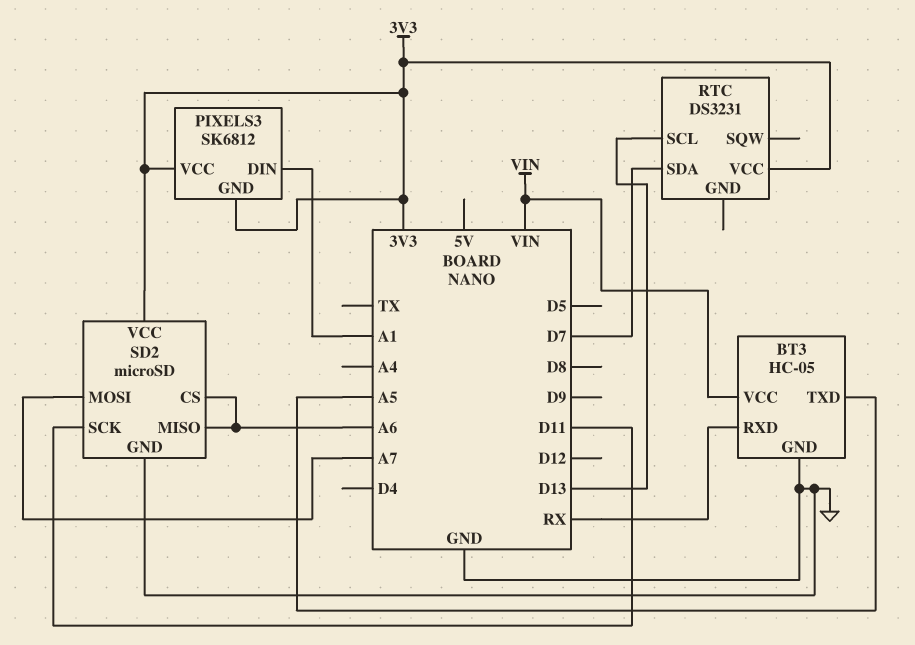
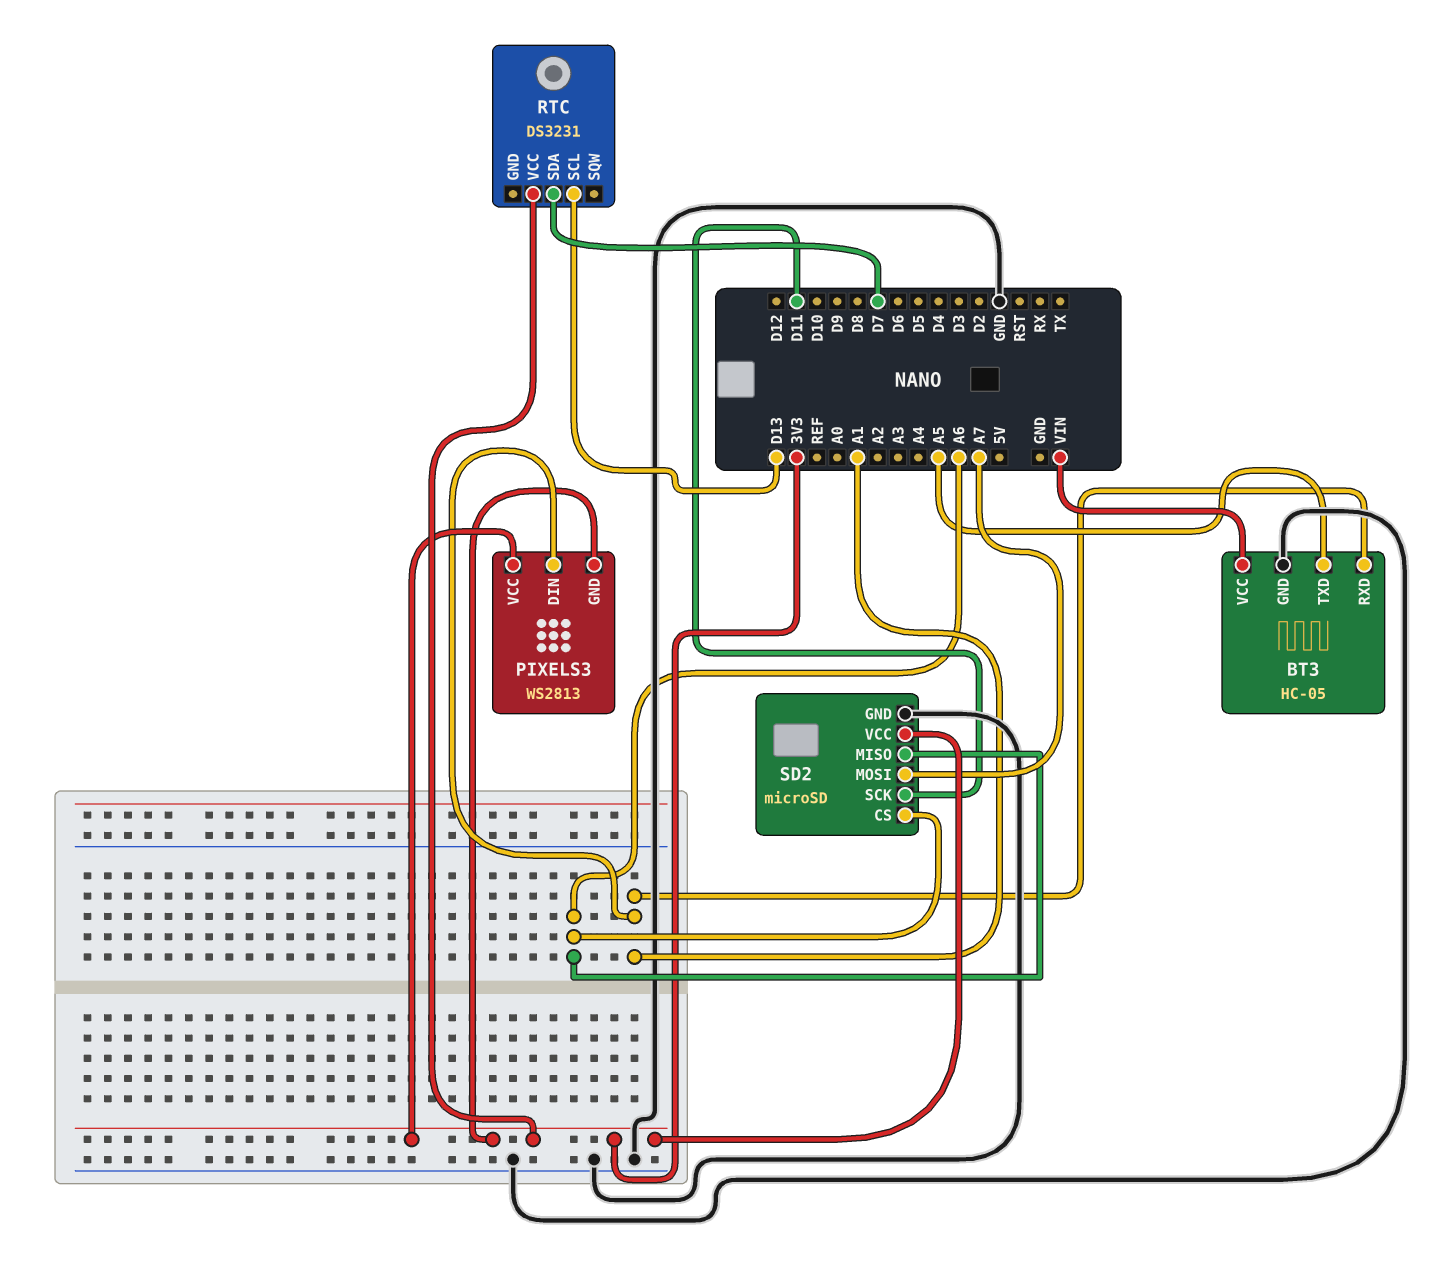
BT3 pin RXD: RX -> A1
PIXELS3: SK6812 -> WS2813

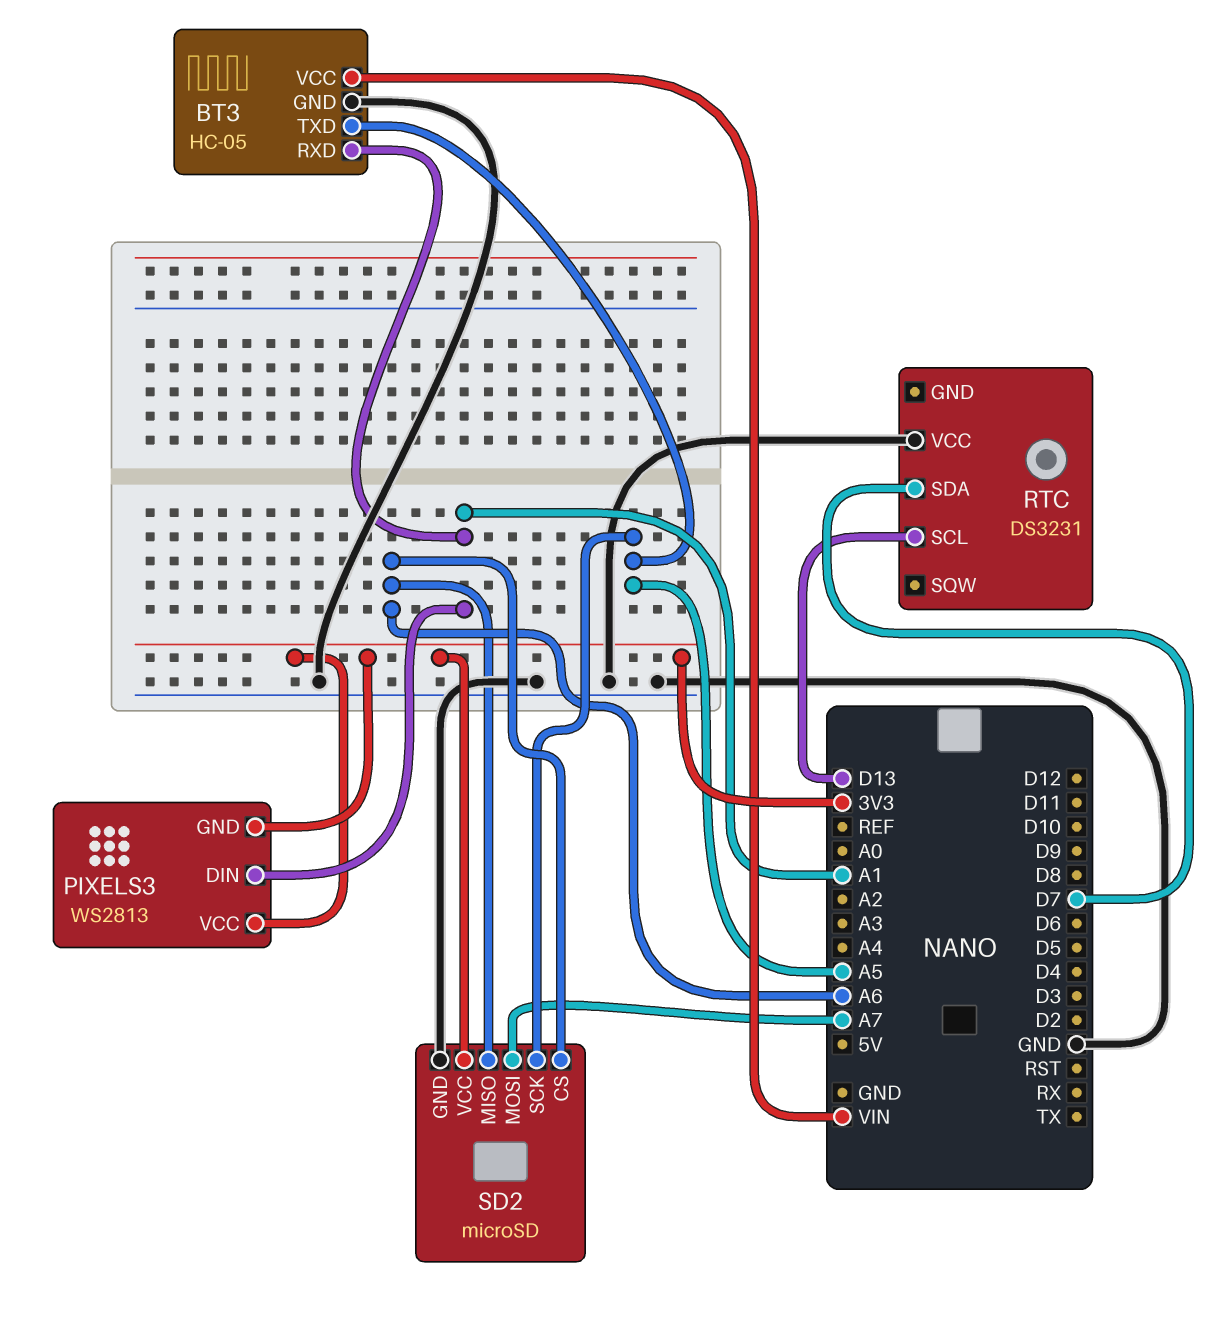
RTC pin VCC: 3V3 -> GND
SD2 pin SCK: D11 -> A5

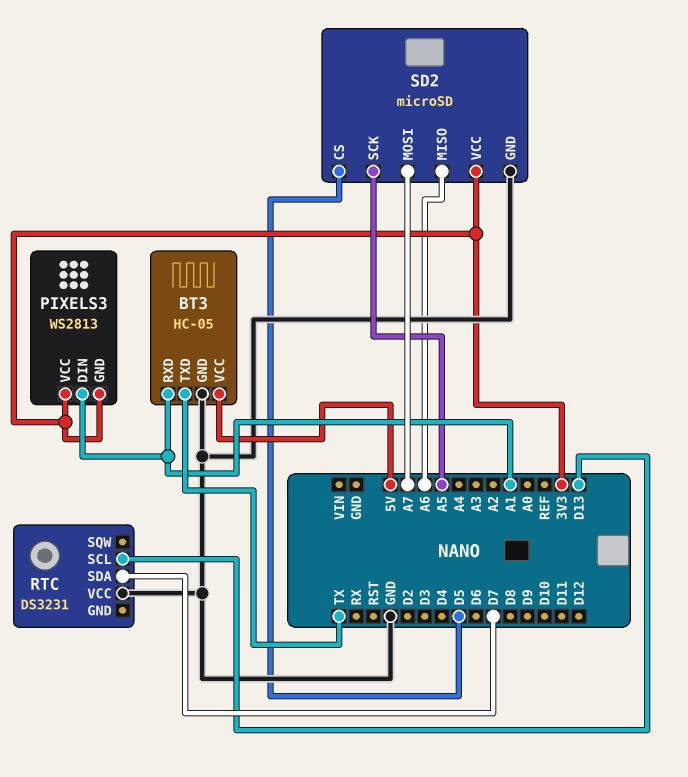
BT3 pin TXD: A5 -> TX
BT3 pin VCC: VIN -> 5V
SD2 pin CS: A6 -> D5

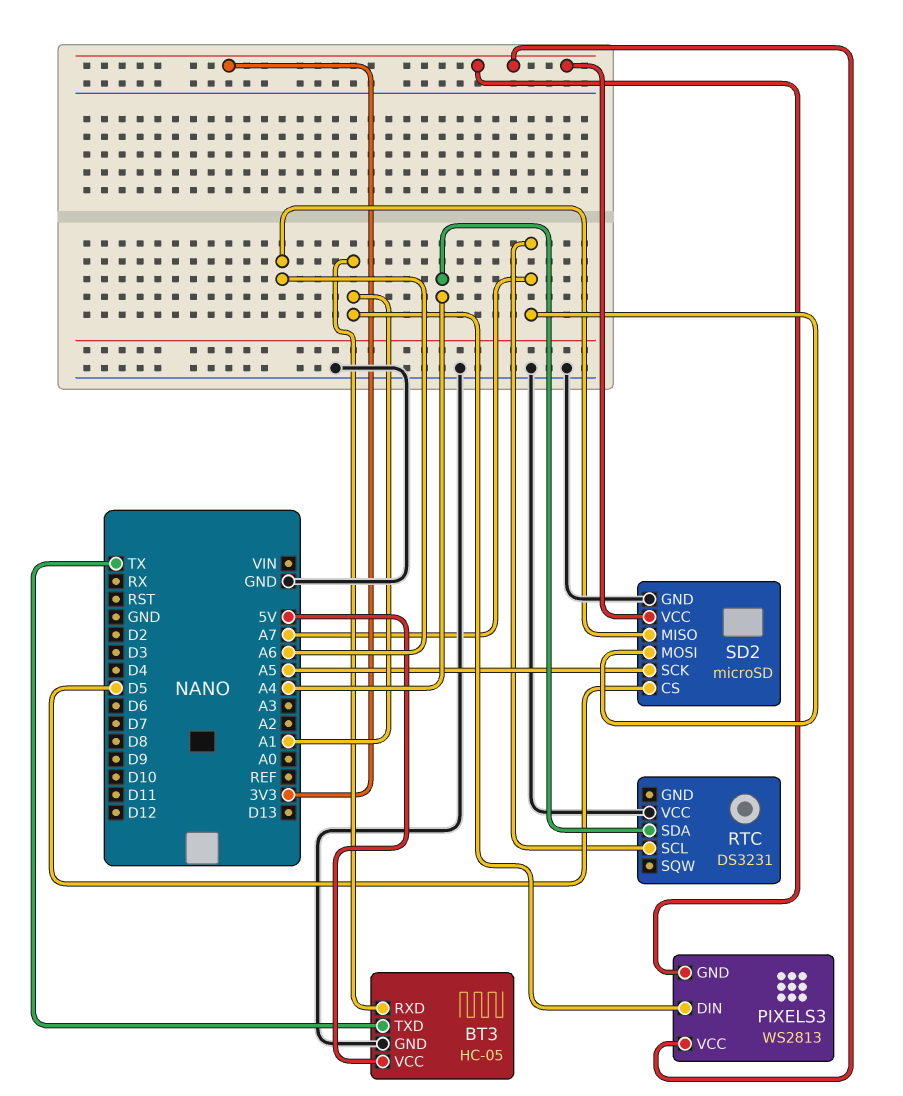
RTC pin SCL: D13 -> A7
RTC pin SDA: D7 -> A4

